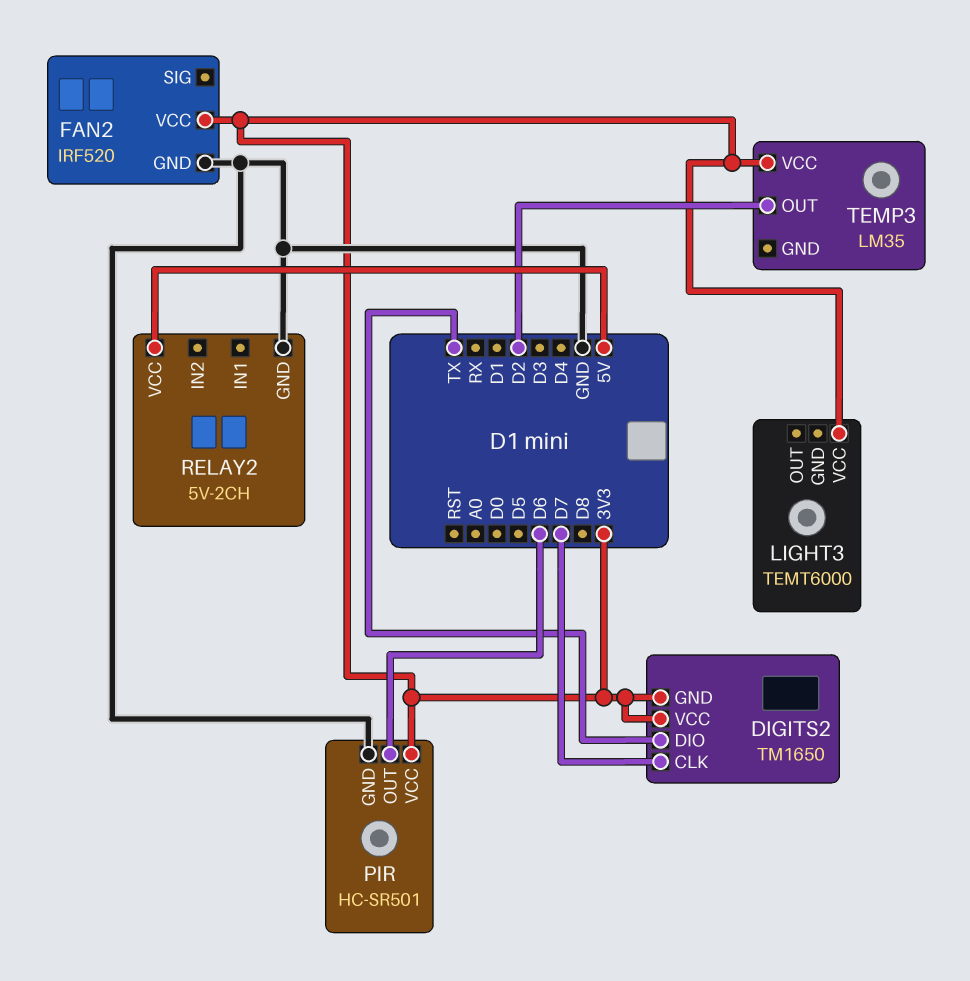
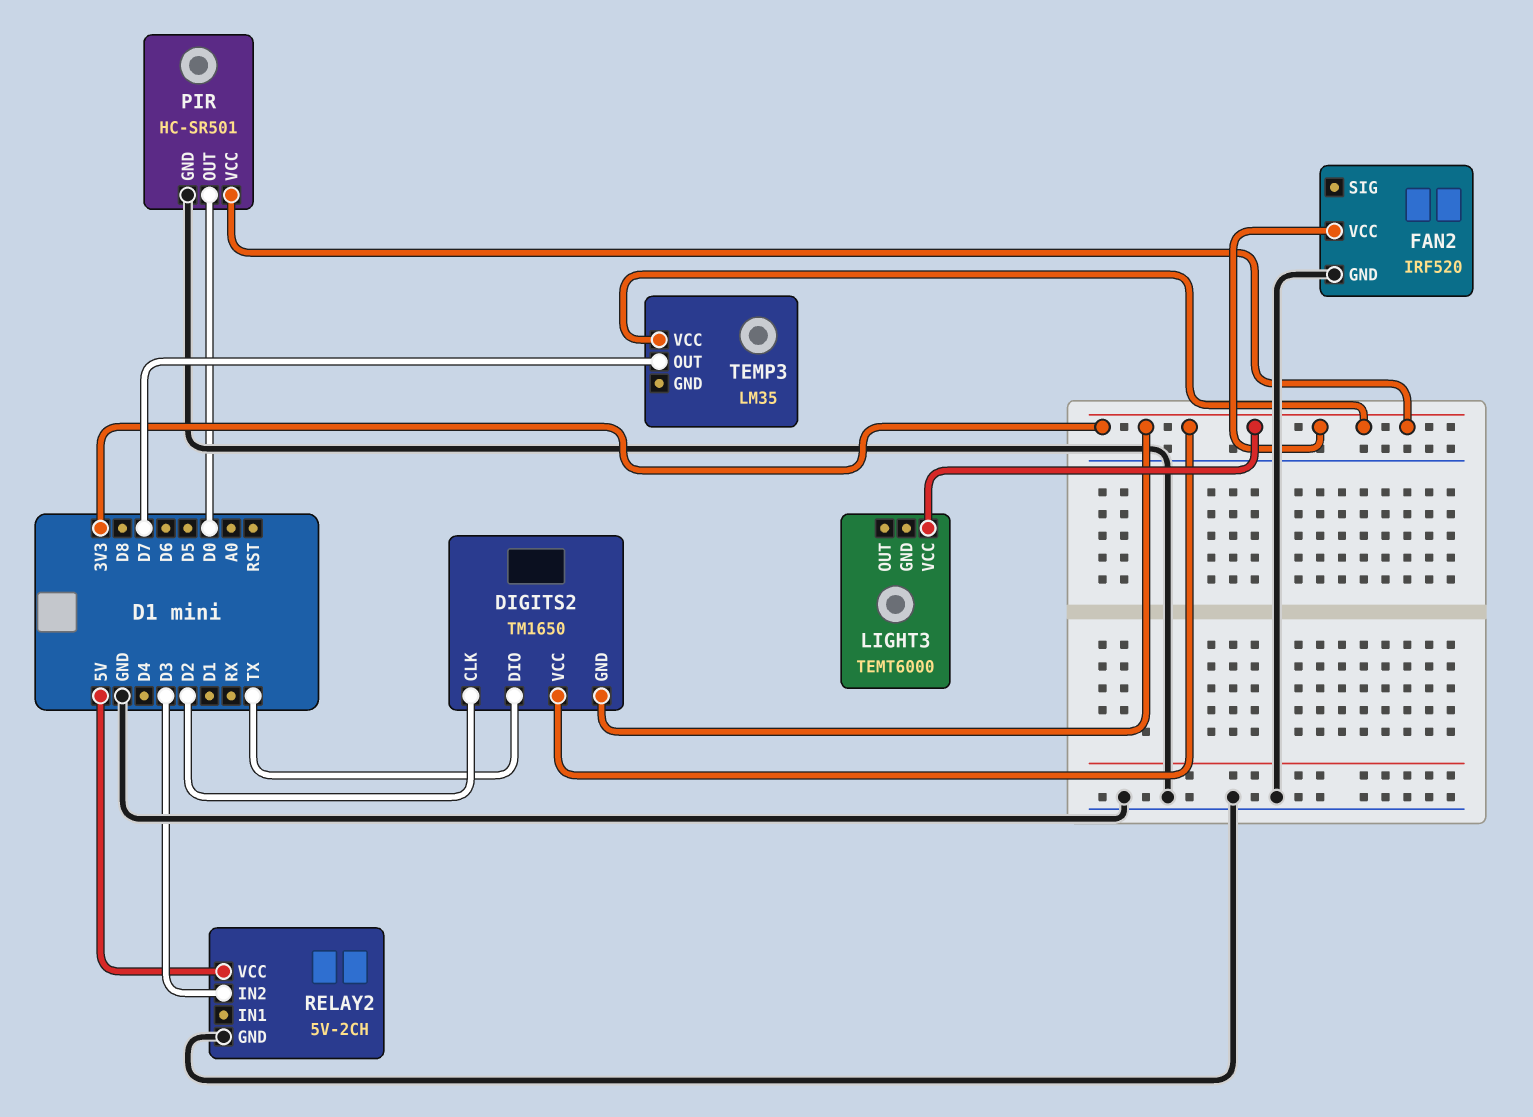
DIGITS2 pin CLK: D7 -> D2
PIR pin OUT: D6 -> D0
RELAY2 pin IN2: none -> D3
TEMP3 pin OUT: D2 -> D7

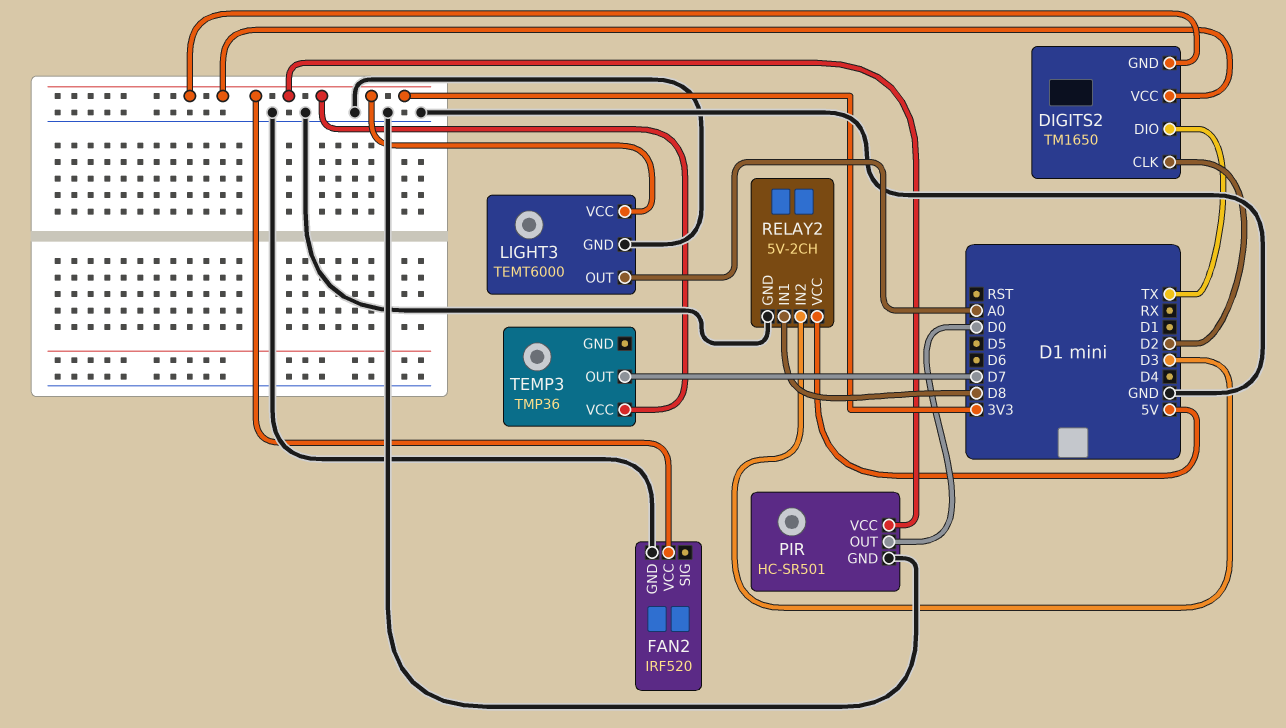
LIGHT3 pin GND: none -> GND
LIGHT3 pin OUT: none -> A0
RELAY2 pin IN1: none -> D8
TEMP3: LM35 -> TMP36

